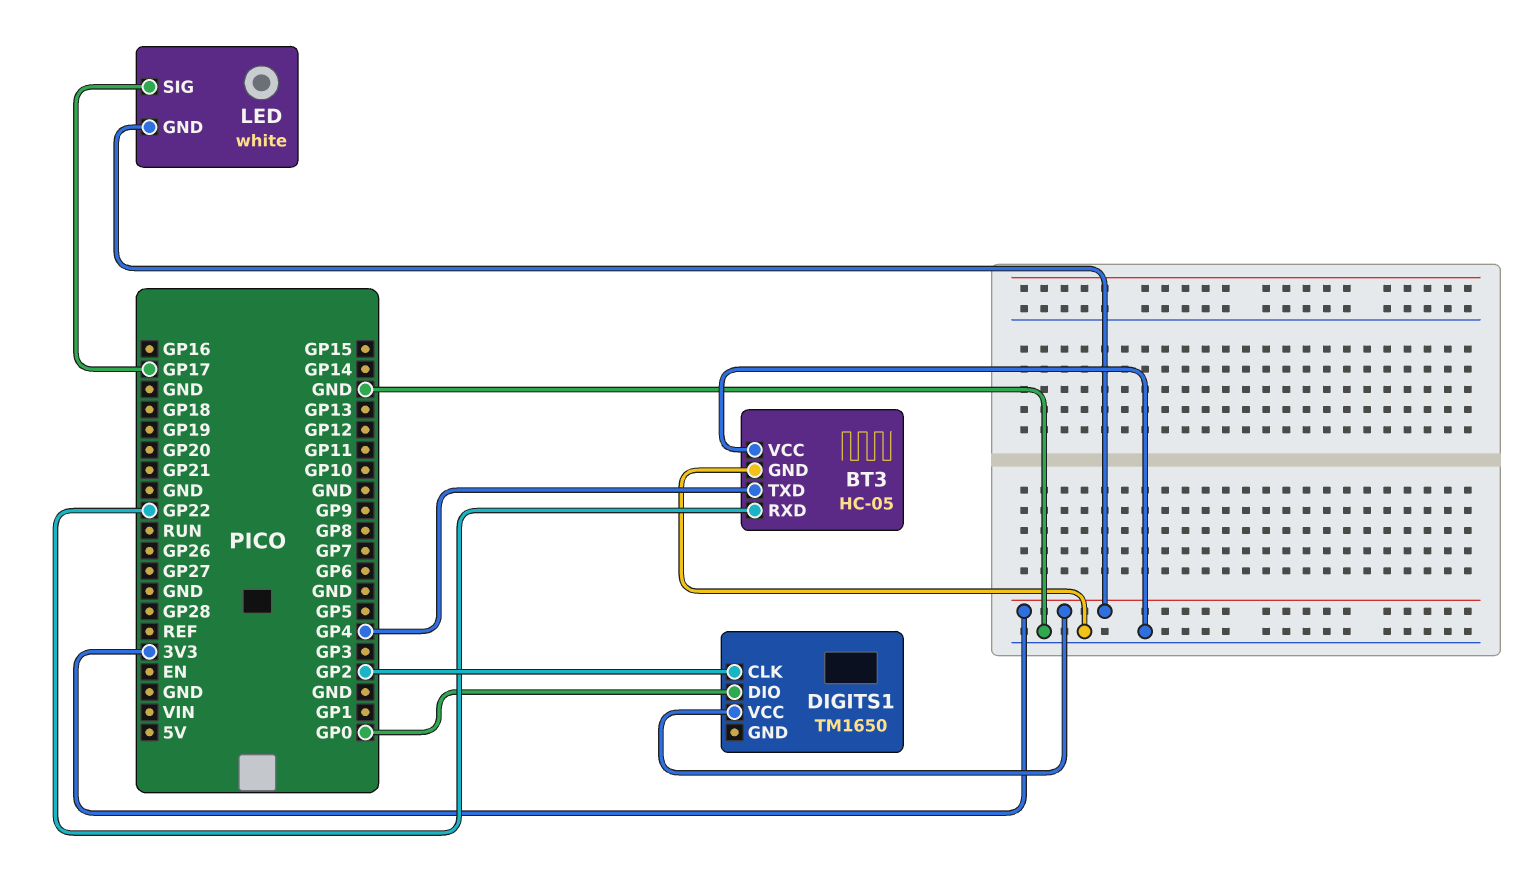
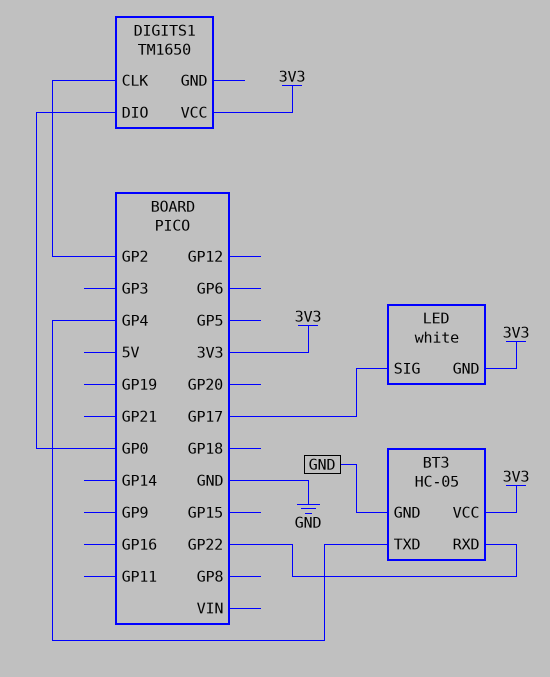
BT3 pin VCC: GND -> 3V3

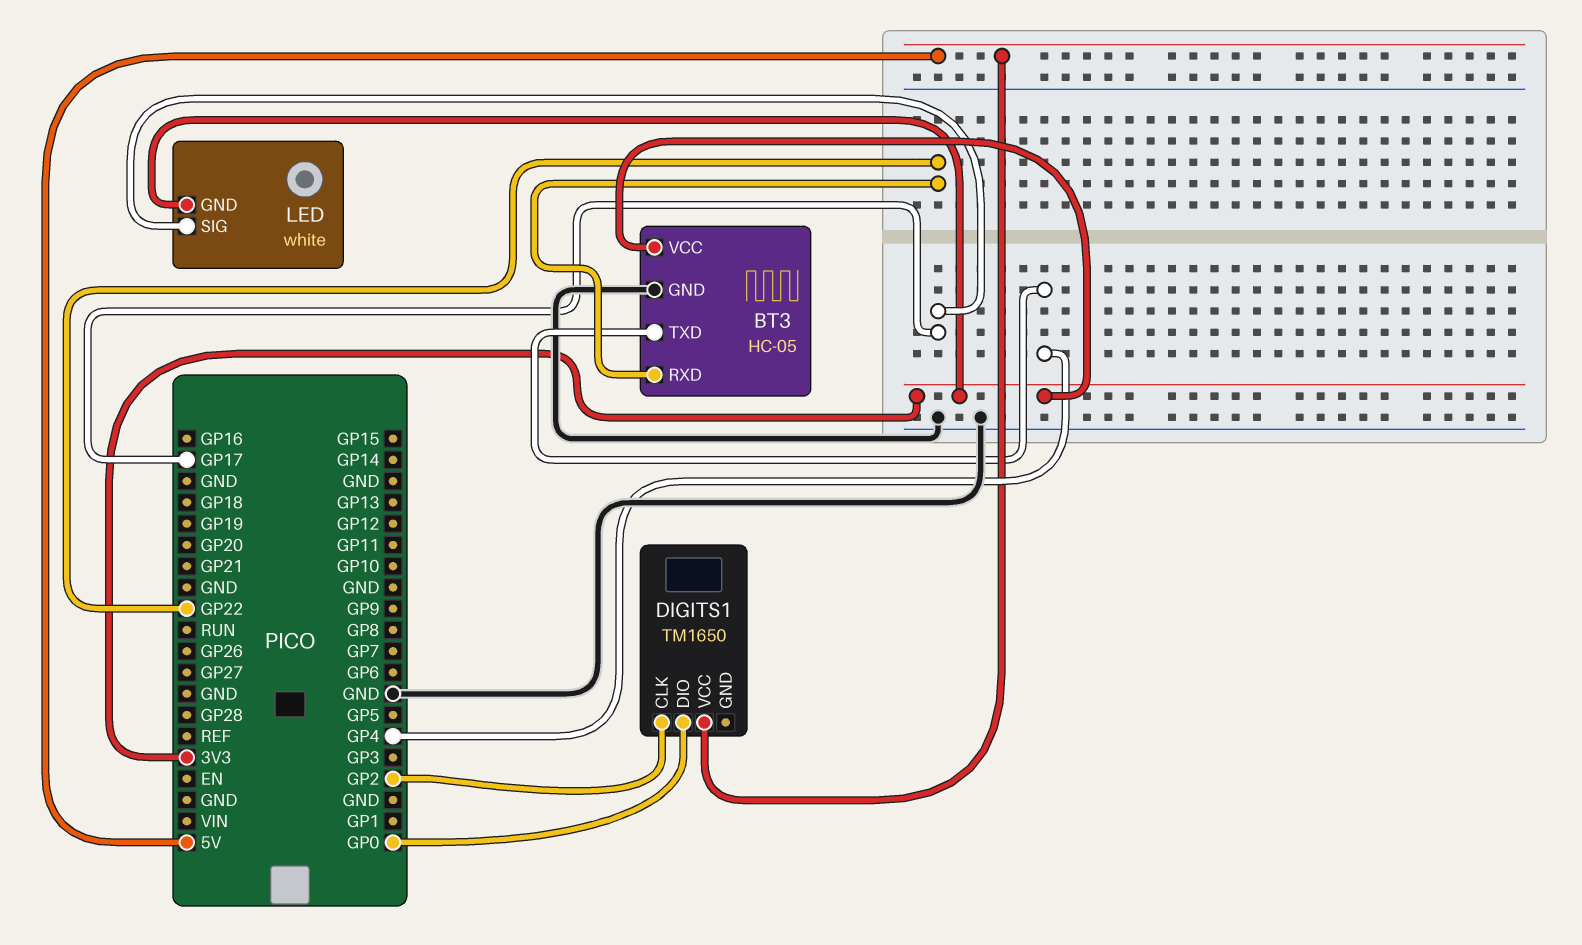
DIGITS1 pin VCC: 3V3 -> 5V

